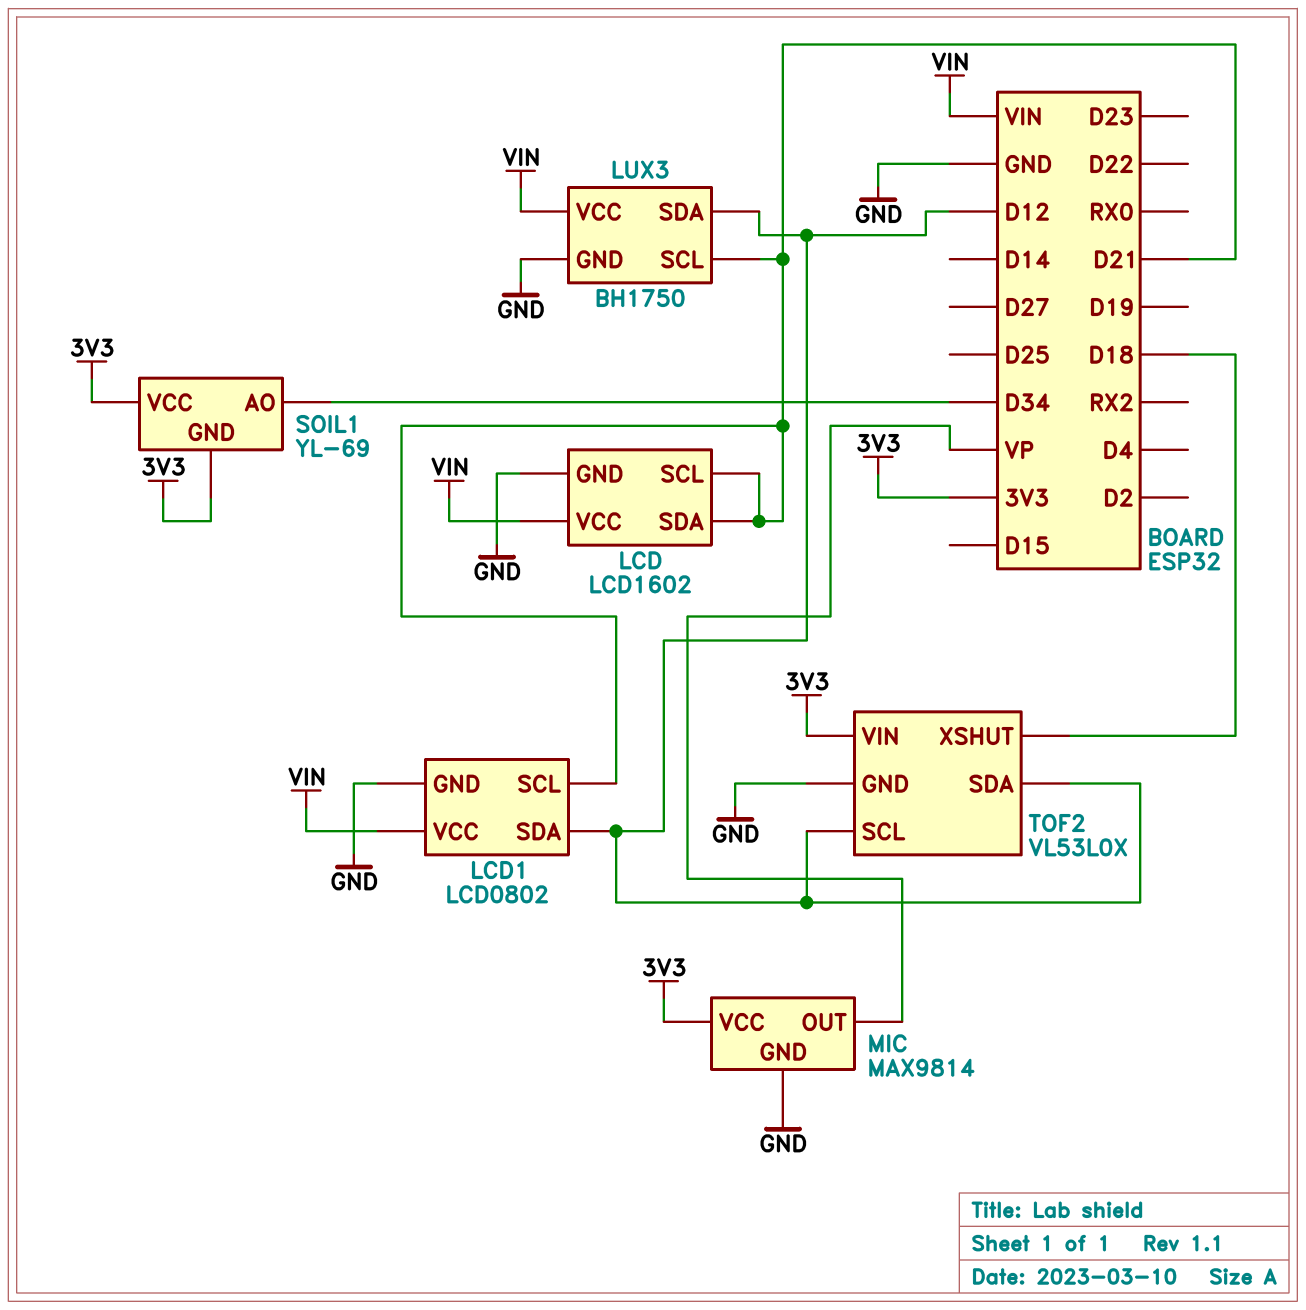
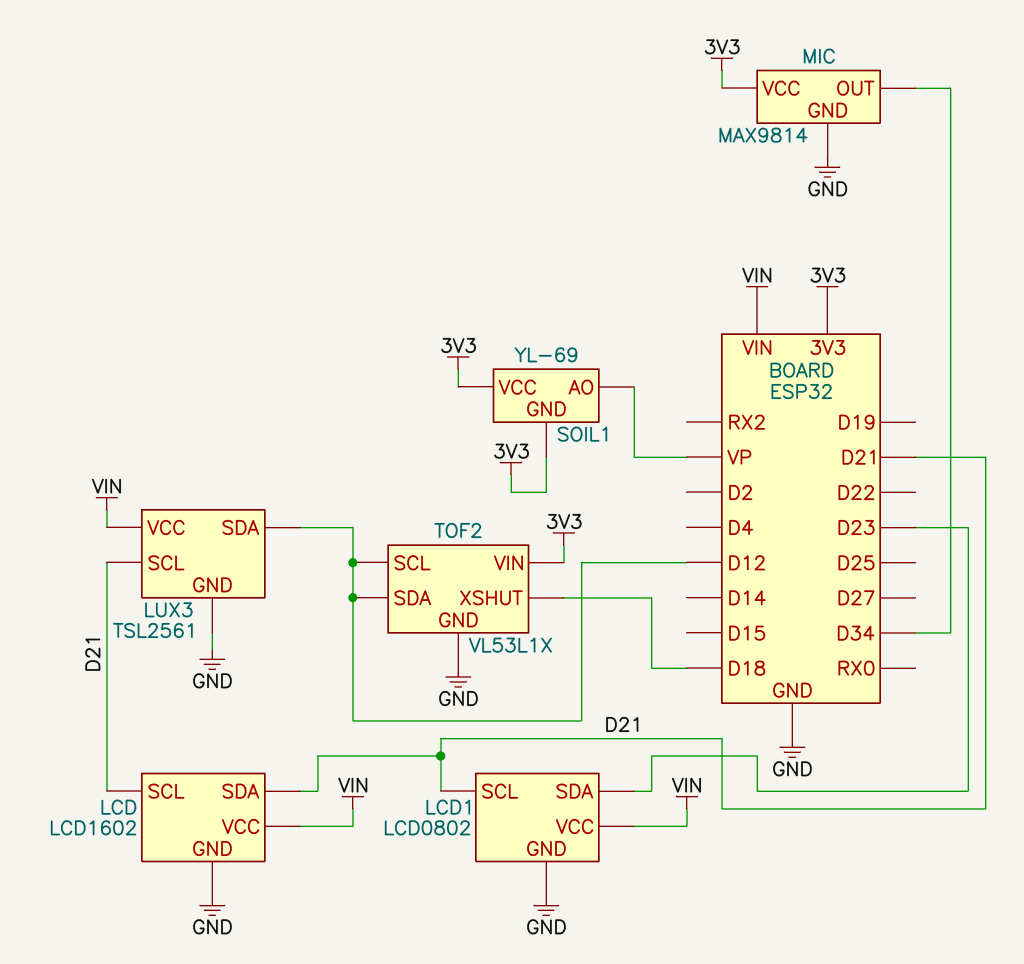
LCD1 pin SDA: D12 -> D23
LUX3: BH1750 -> TSL2561
MIC pin OUT: VP -> D34
SOIL1 pin AO: D34 -> VP
TOF2: VL53L0X -> VL53L1X

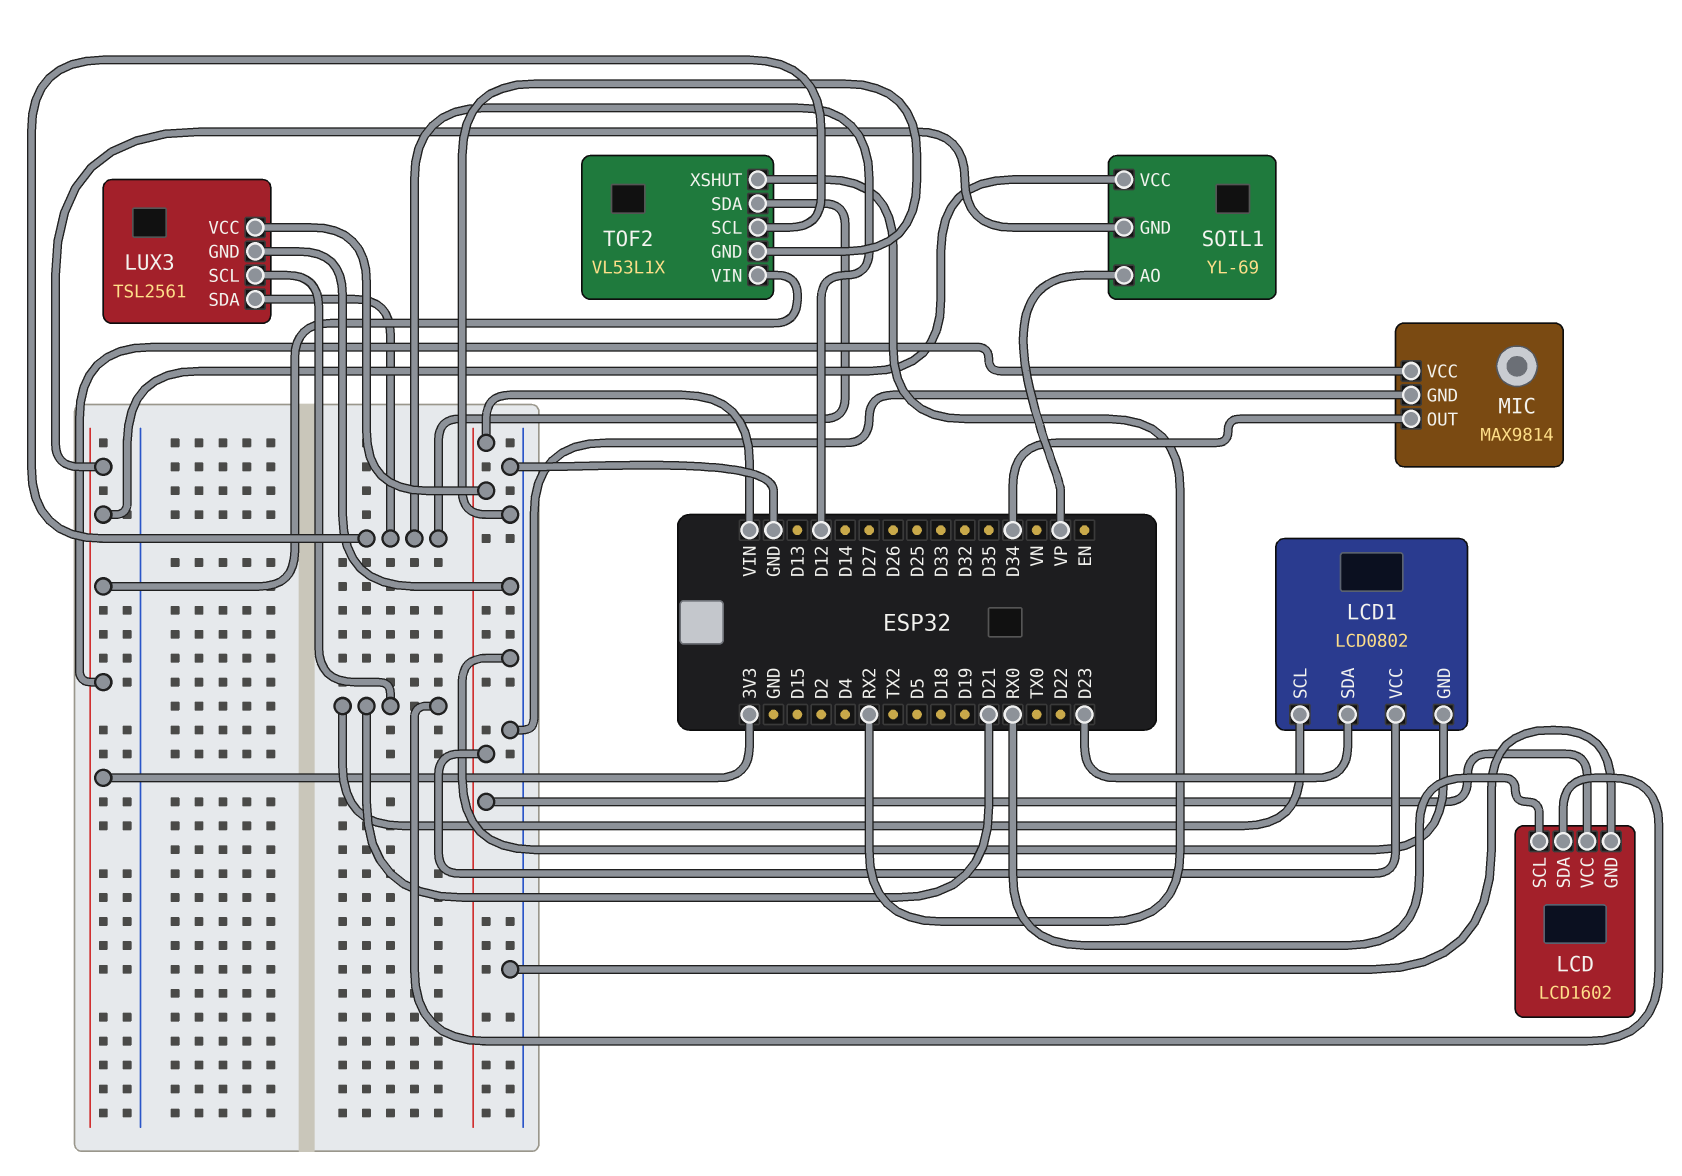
LCD pin SCL: D21 -> RX0
TOF2 pin XSHUT: D18 -> RX2

